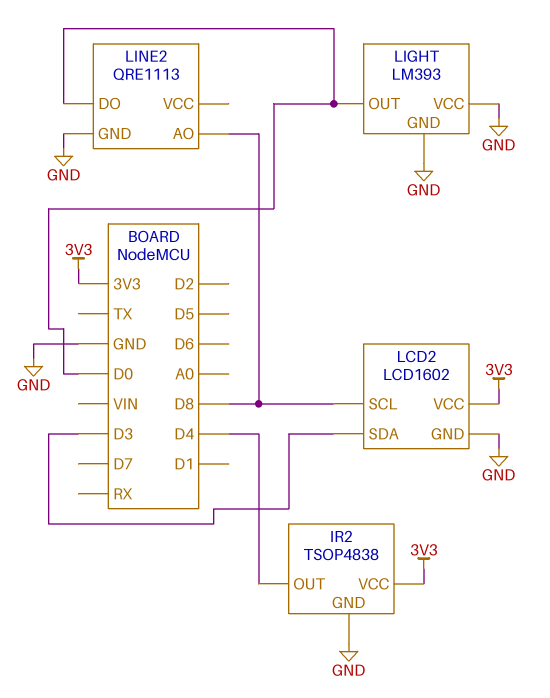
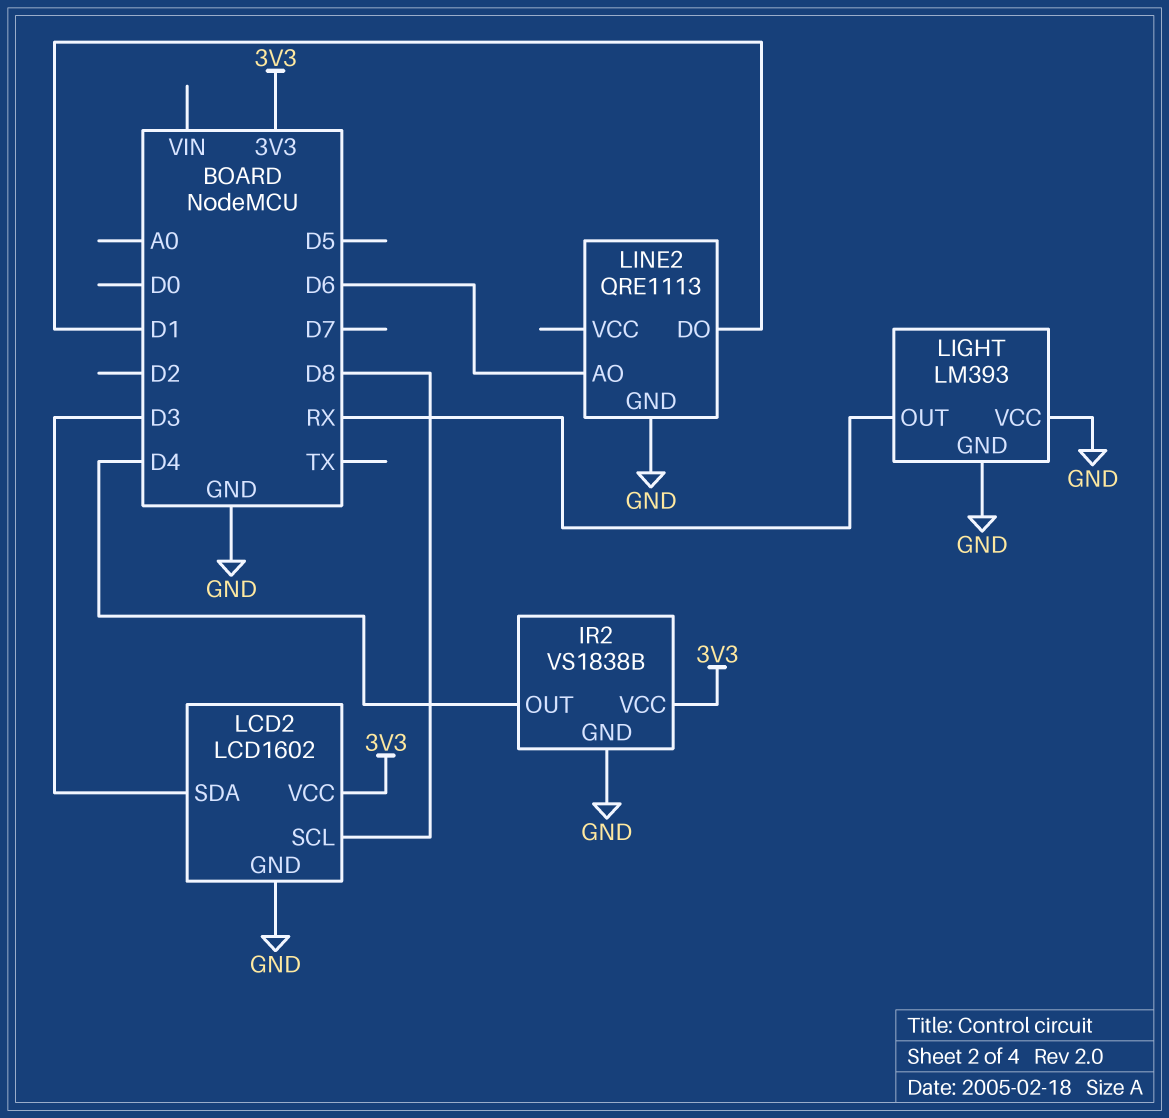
IR2: TSOP4838 -> VS1838B
LIGHT pin OUT: D0 -> RX
LINE2 pin AO: D8 -> D6
LINE2 pin DO: D0 -> D1

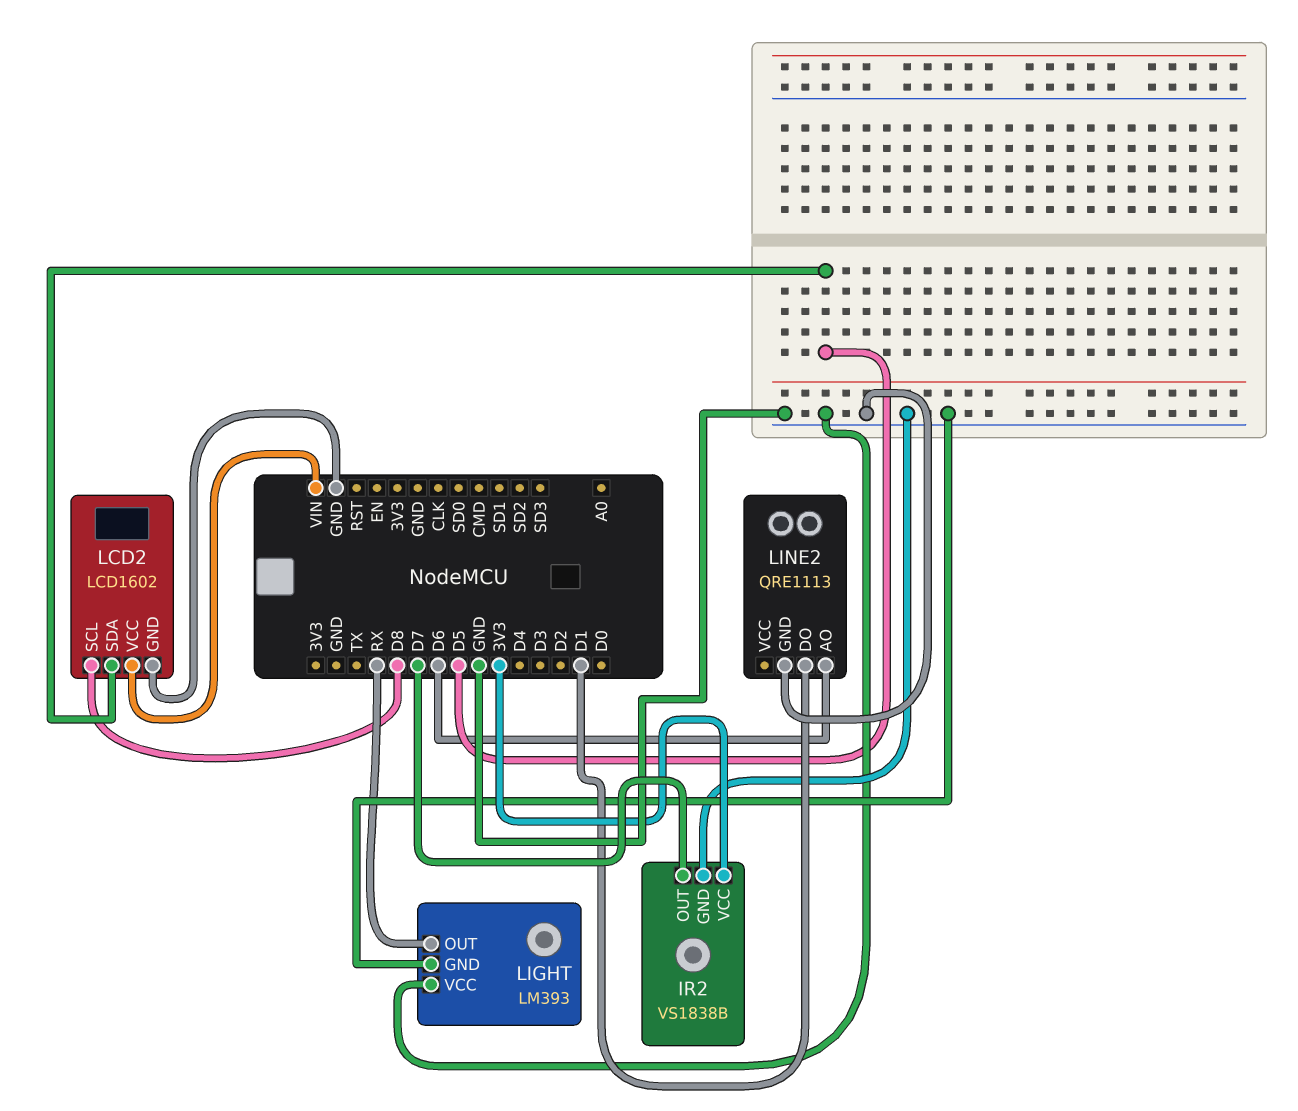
IR2 pin OUT: D4 -> D7
LCD2 pin SDA: D3 -> D5
LCD2 pin VCC: 3V3 -> VIN

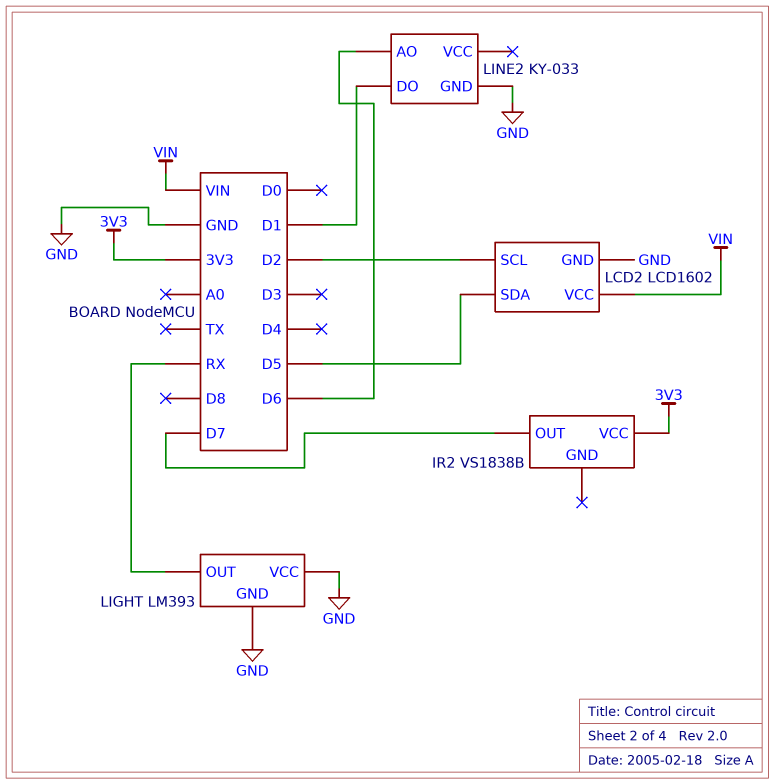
IR2 pin GND: GND -> none
LCD2 pin SCL: D8 -> D2
LINE2: QRE1113 -> KY-033

